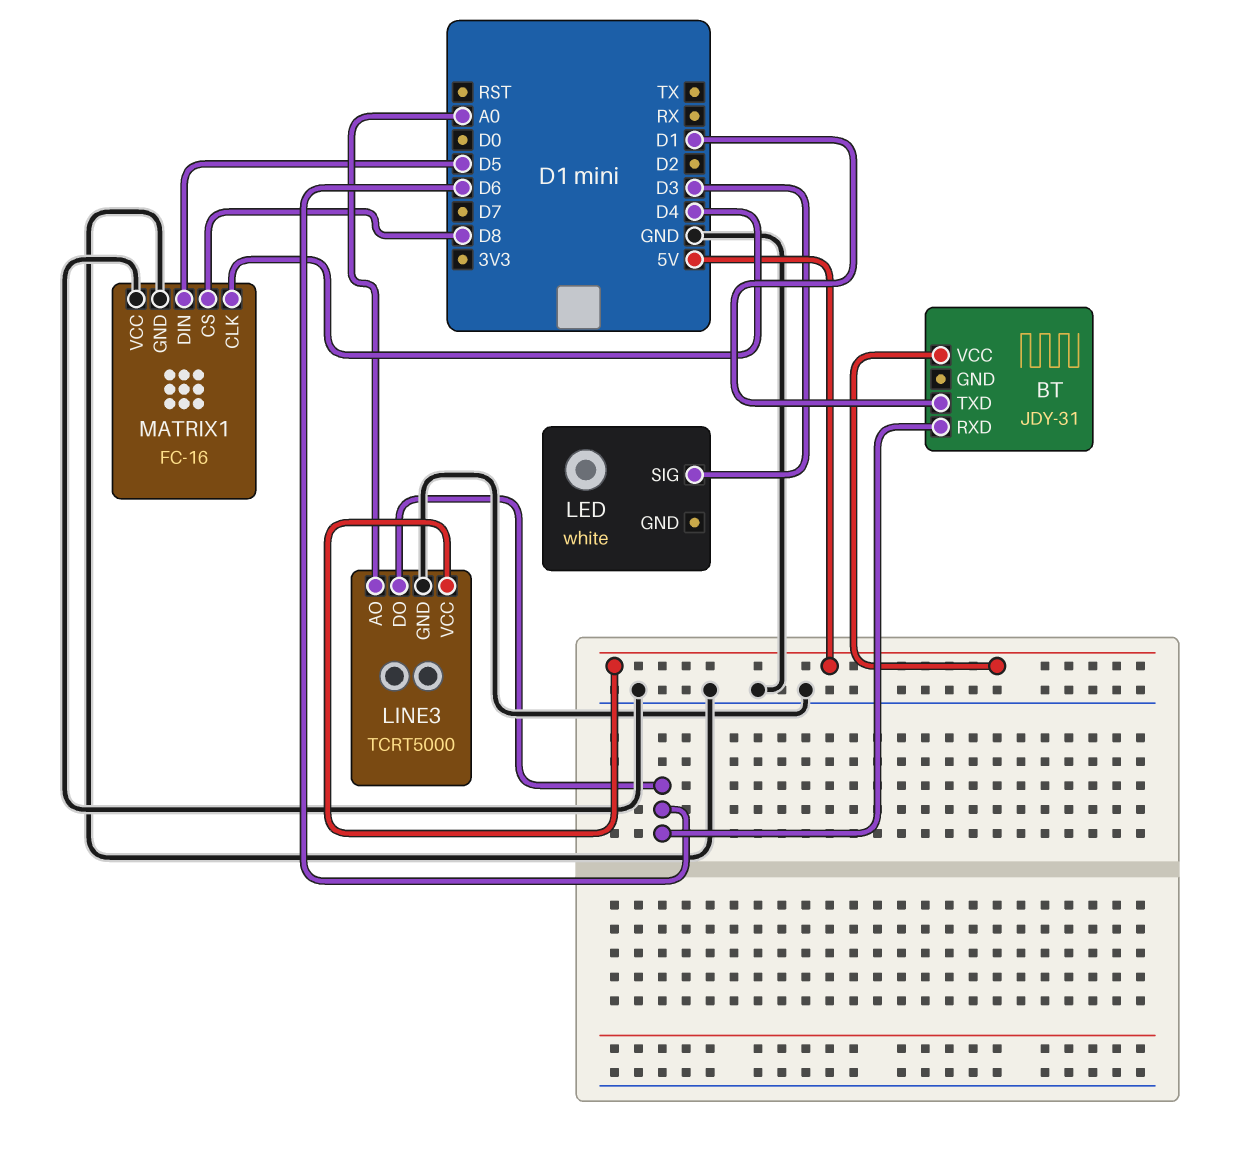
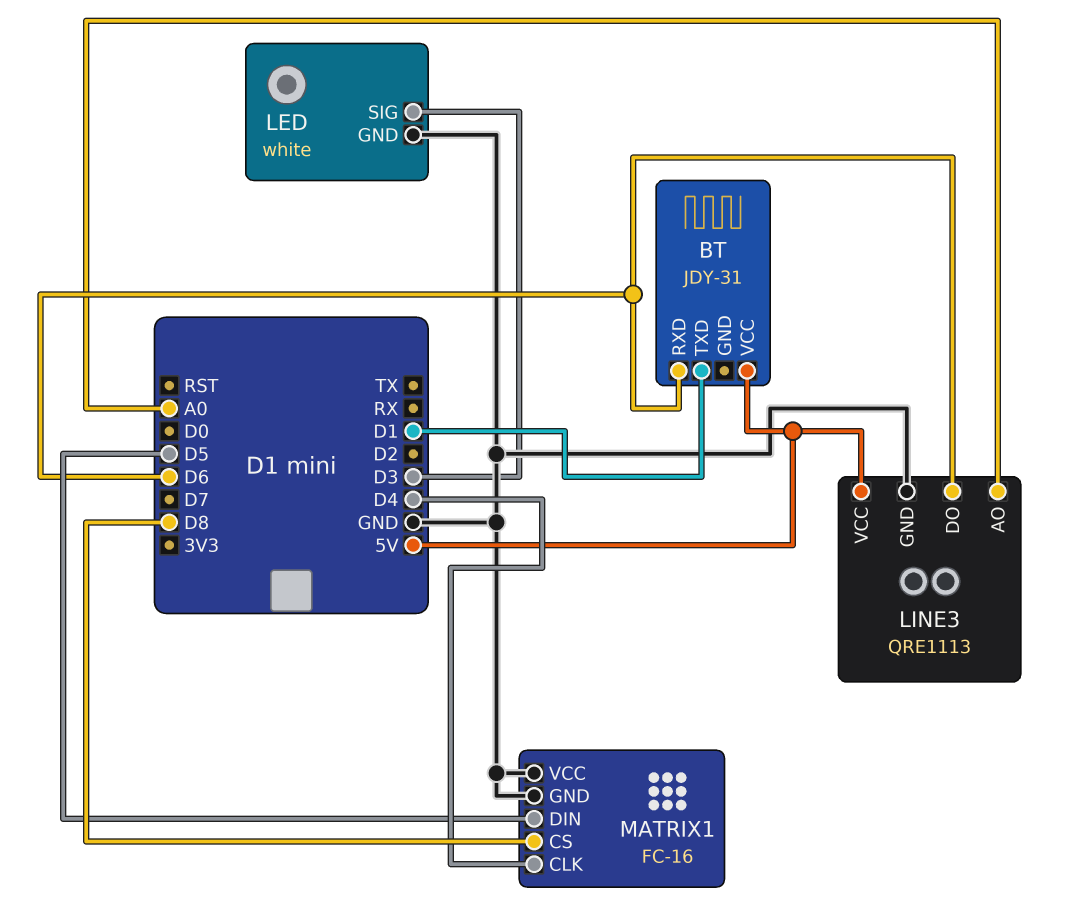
LED pin GND: none -> GND
LINE3: TCRT5000 -> QRE1113

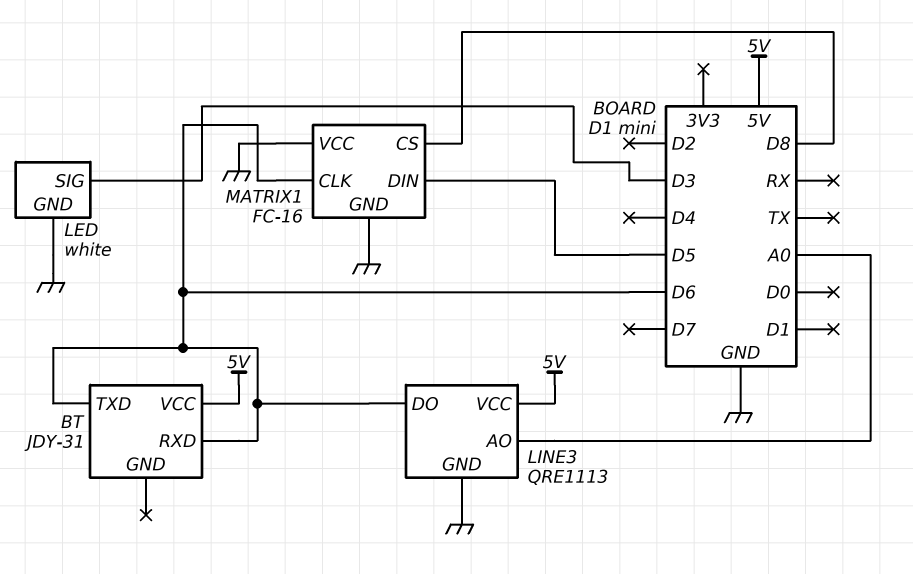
BT pin TXD: D1 -> D6
MATRIX1 pin CLK: D4 -> D6

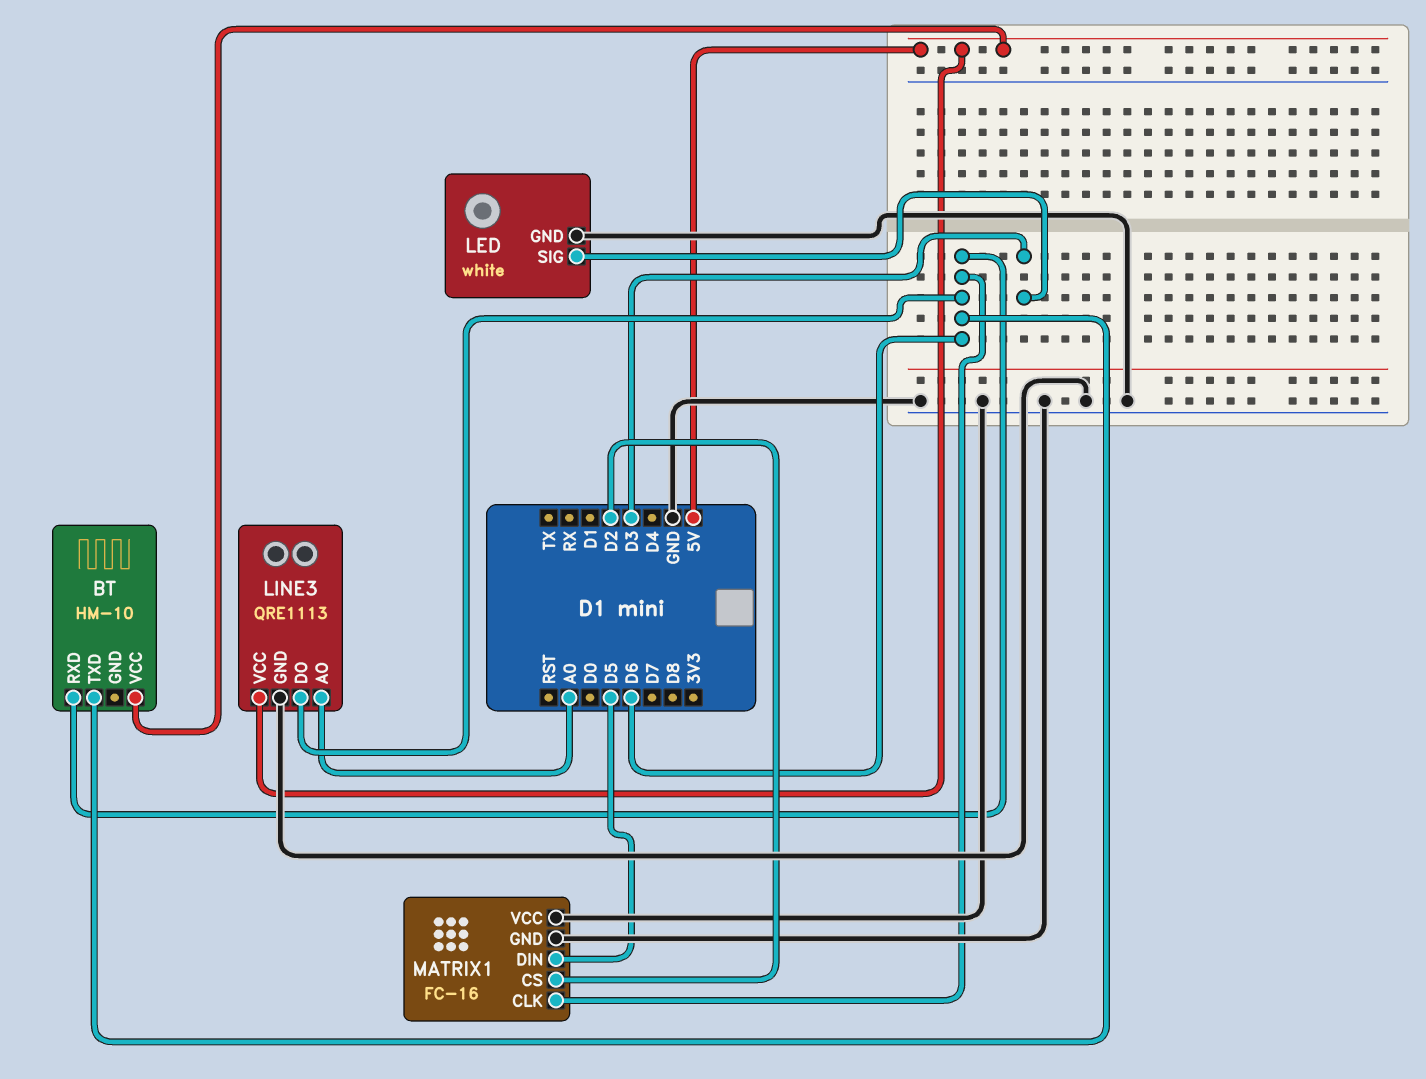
BT: JDY-31 -> HM-10
MATRIX1 pin CS: D8 -> D2

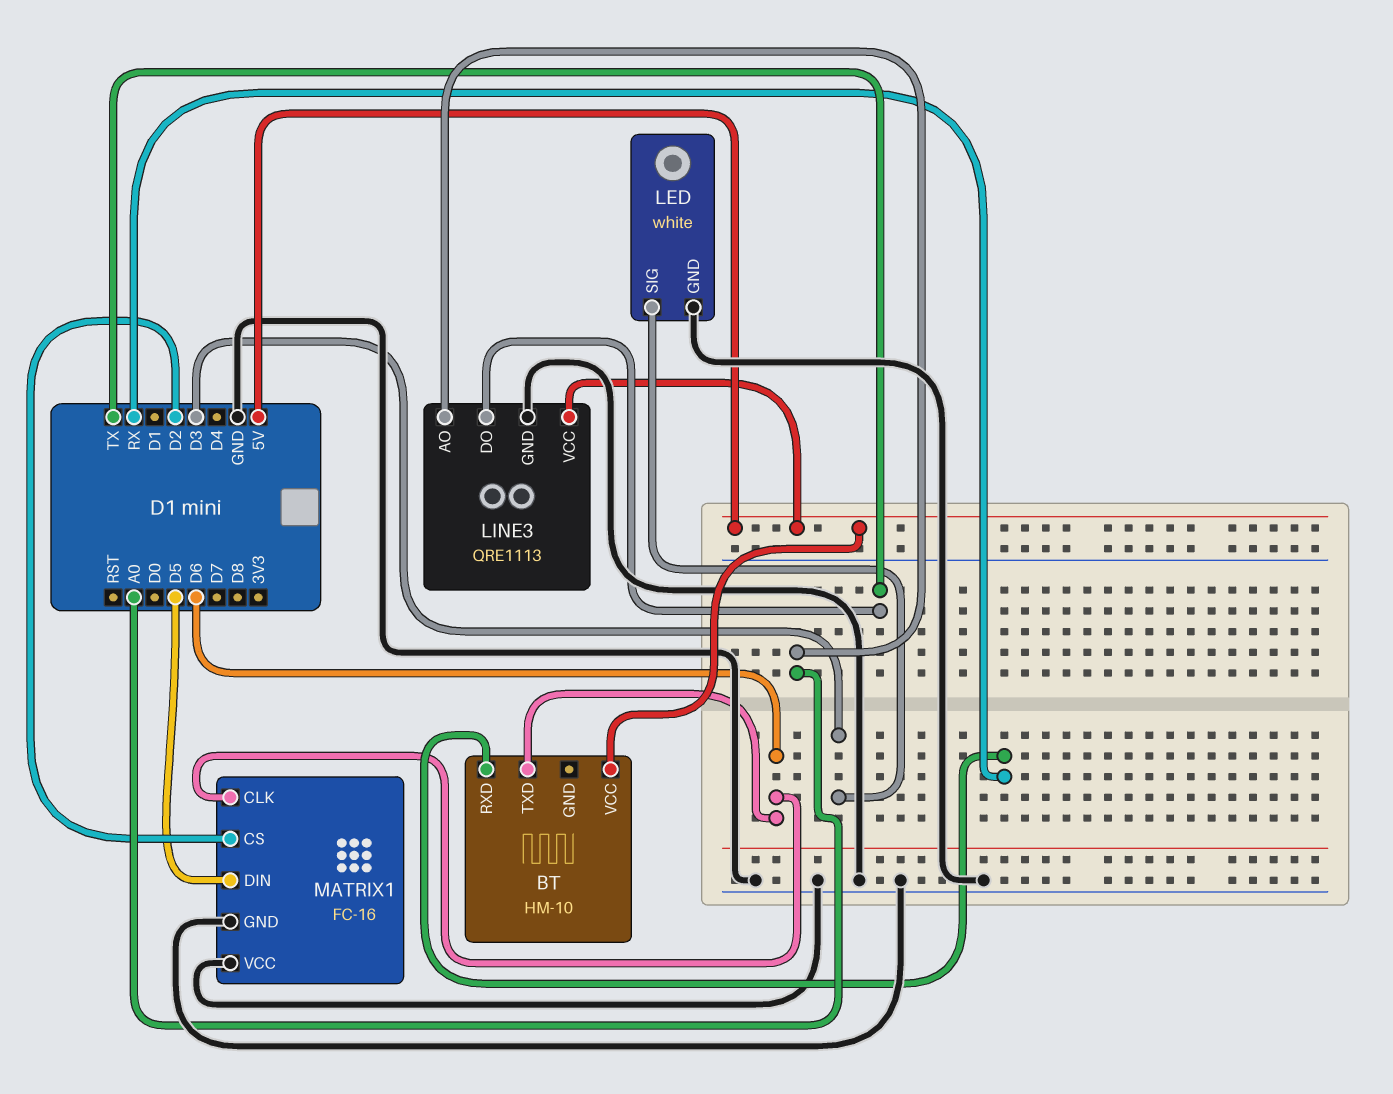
BT pin RXD: D6 -> RX
LINE3 pin DO: D6 -> TX

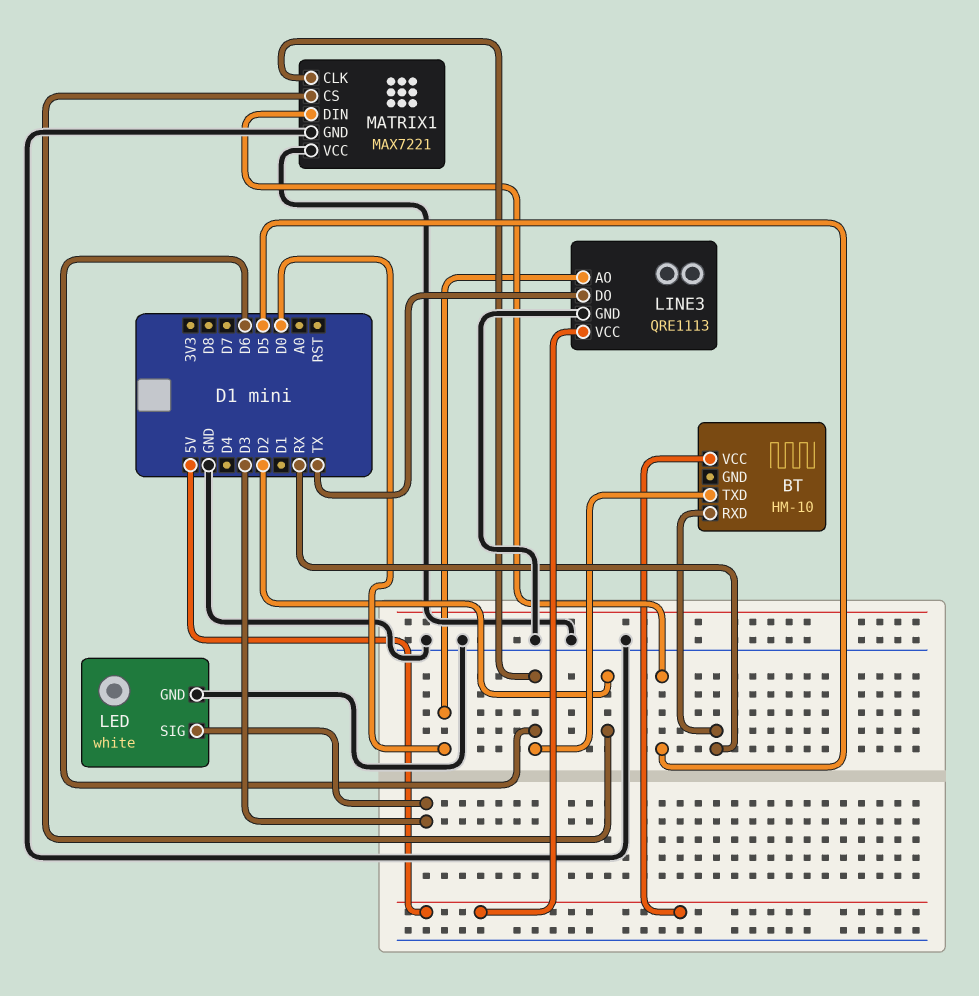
LINE3 pin AO: A0 -> D0
MATRIX1: FC-16 -> MAX7221

